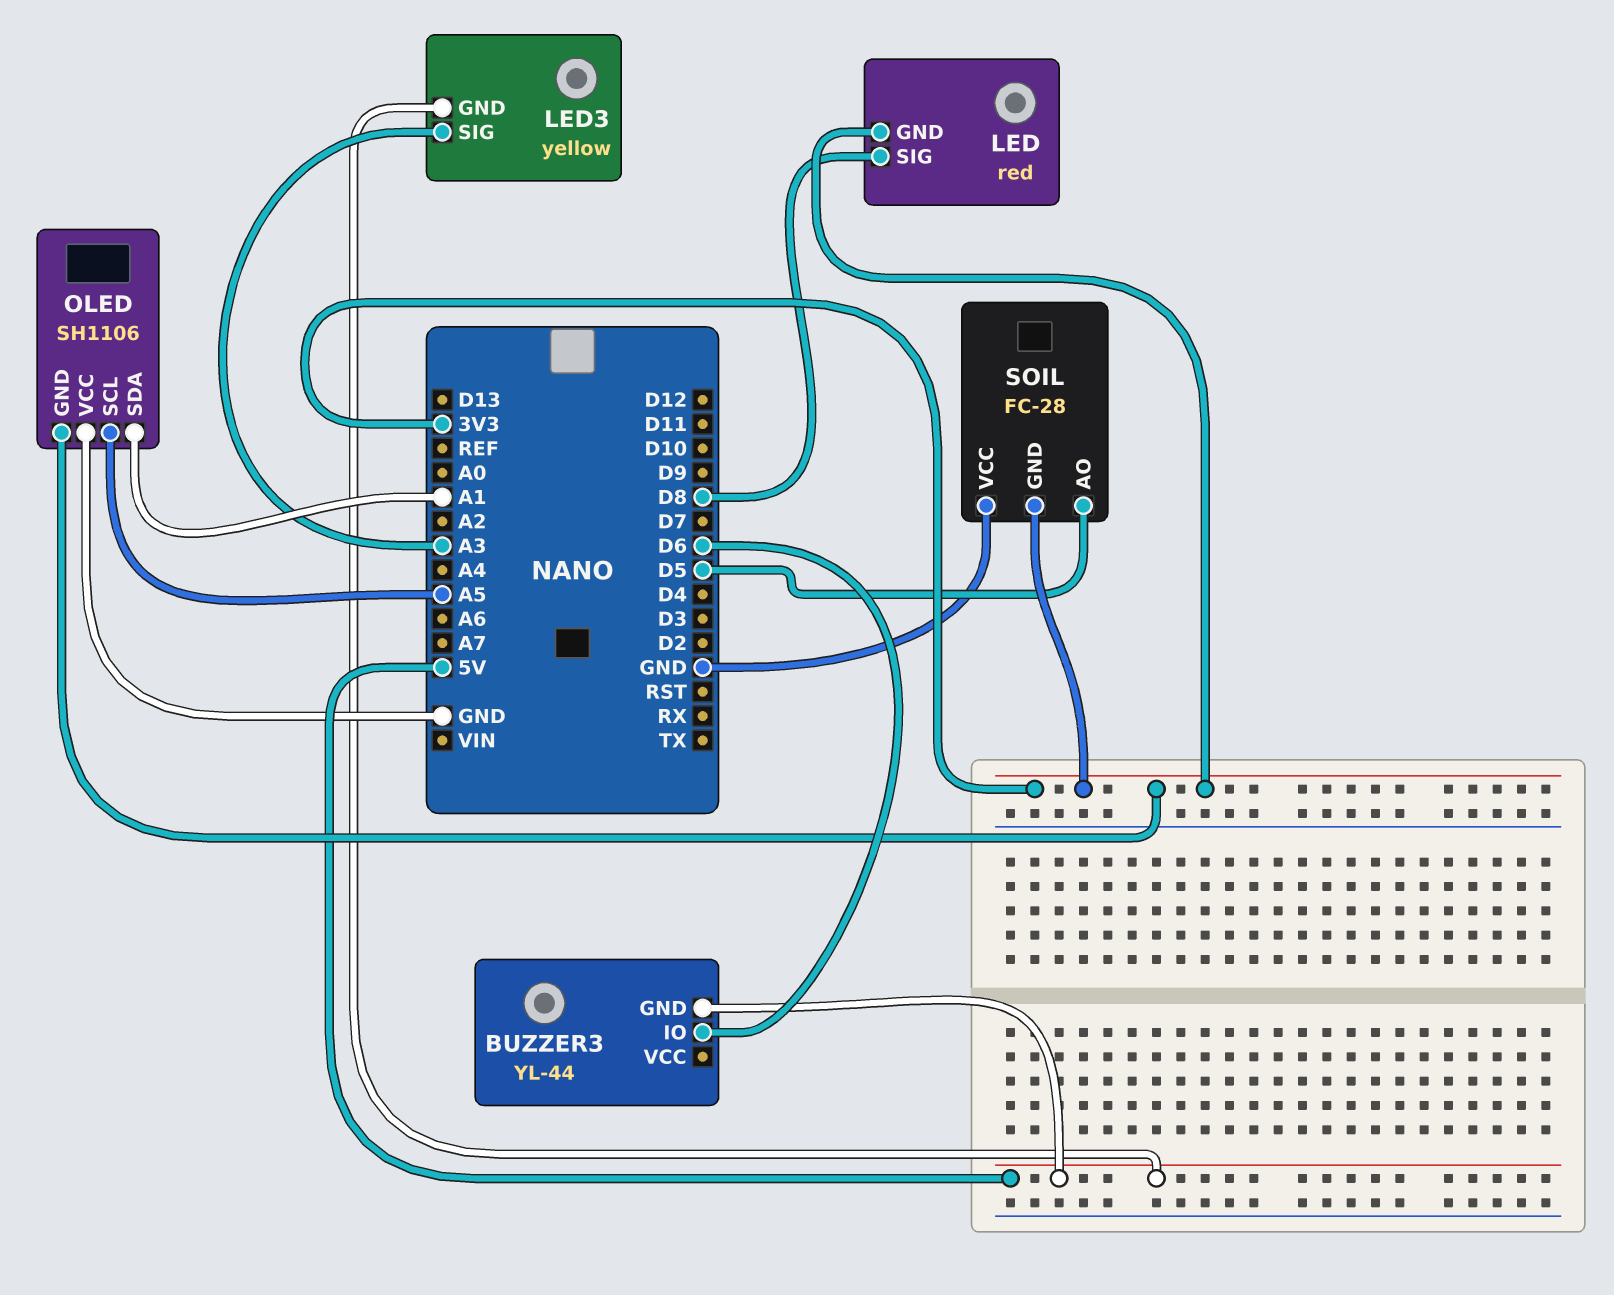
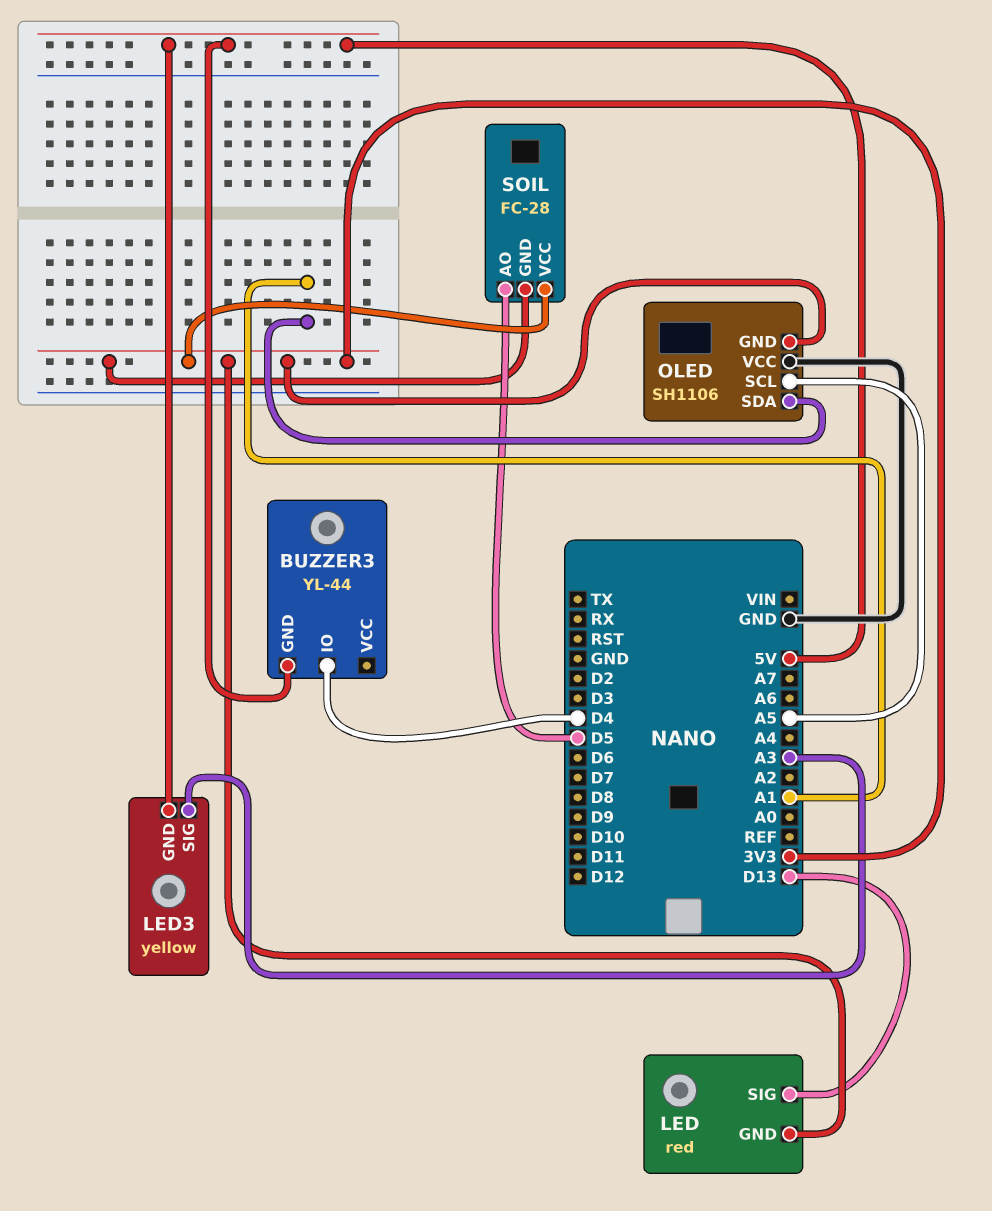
BUZZER3 pin IO: D6 -> D4
LED pin SIG: D8 -> D13
SOIL pin VCC: GND -> 3V3

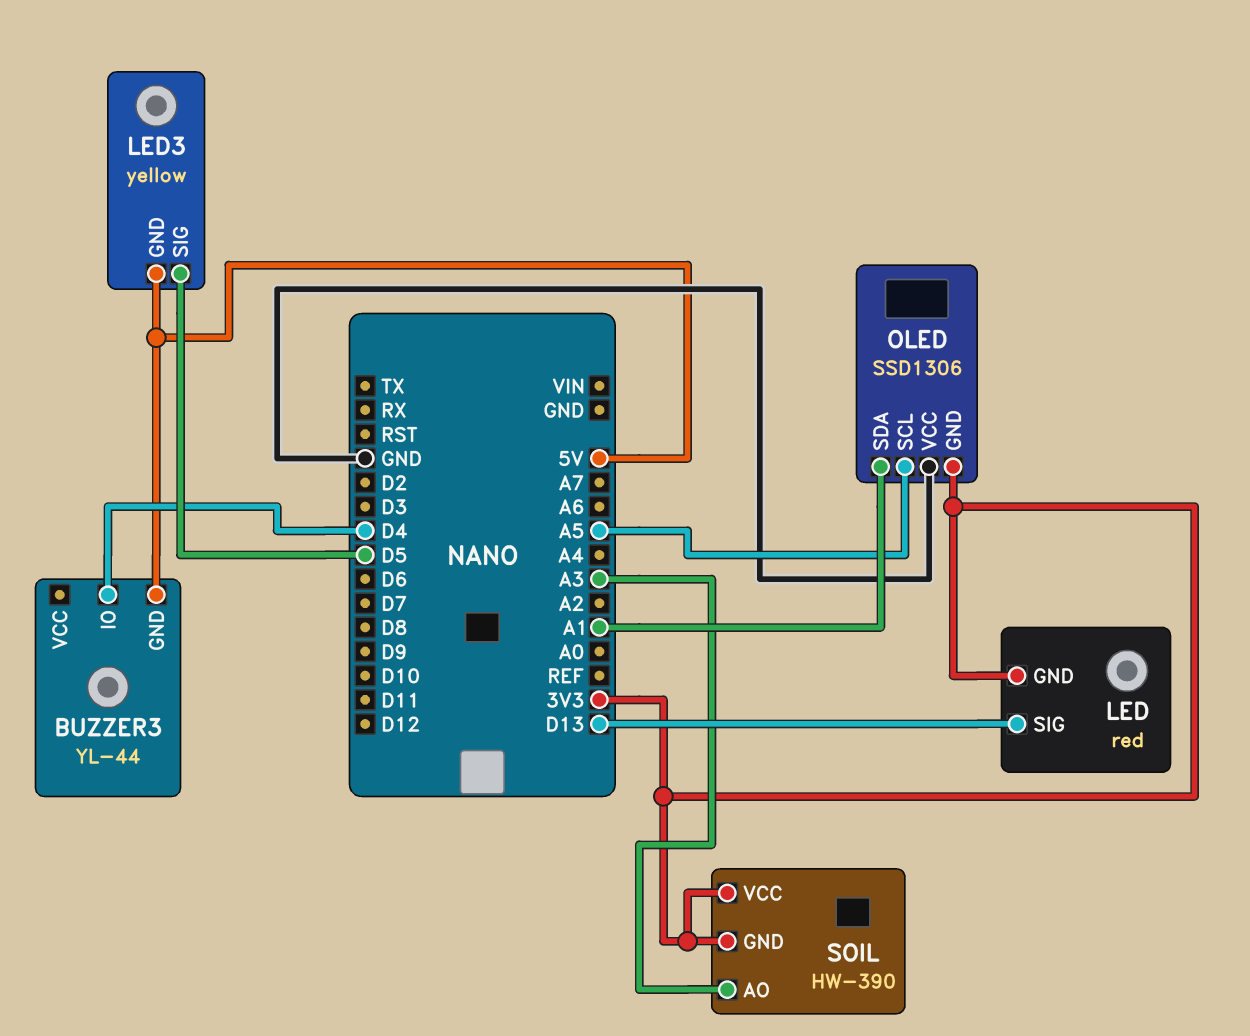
LED3 pin SIG: A3 -> D5
OLED: SH1106 -> SSD1306
SOIL: FC-28 -> HW-390
SOIL pin AO: D5 -> A3

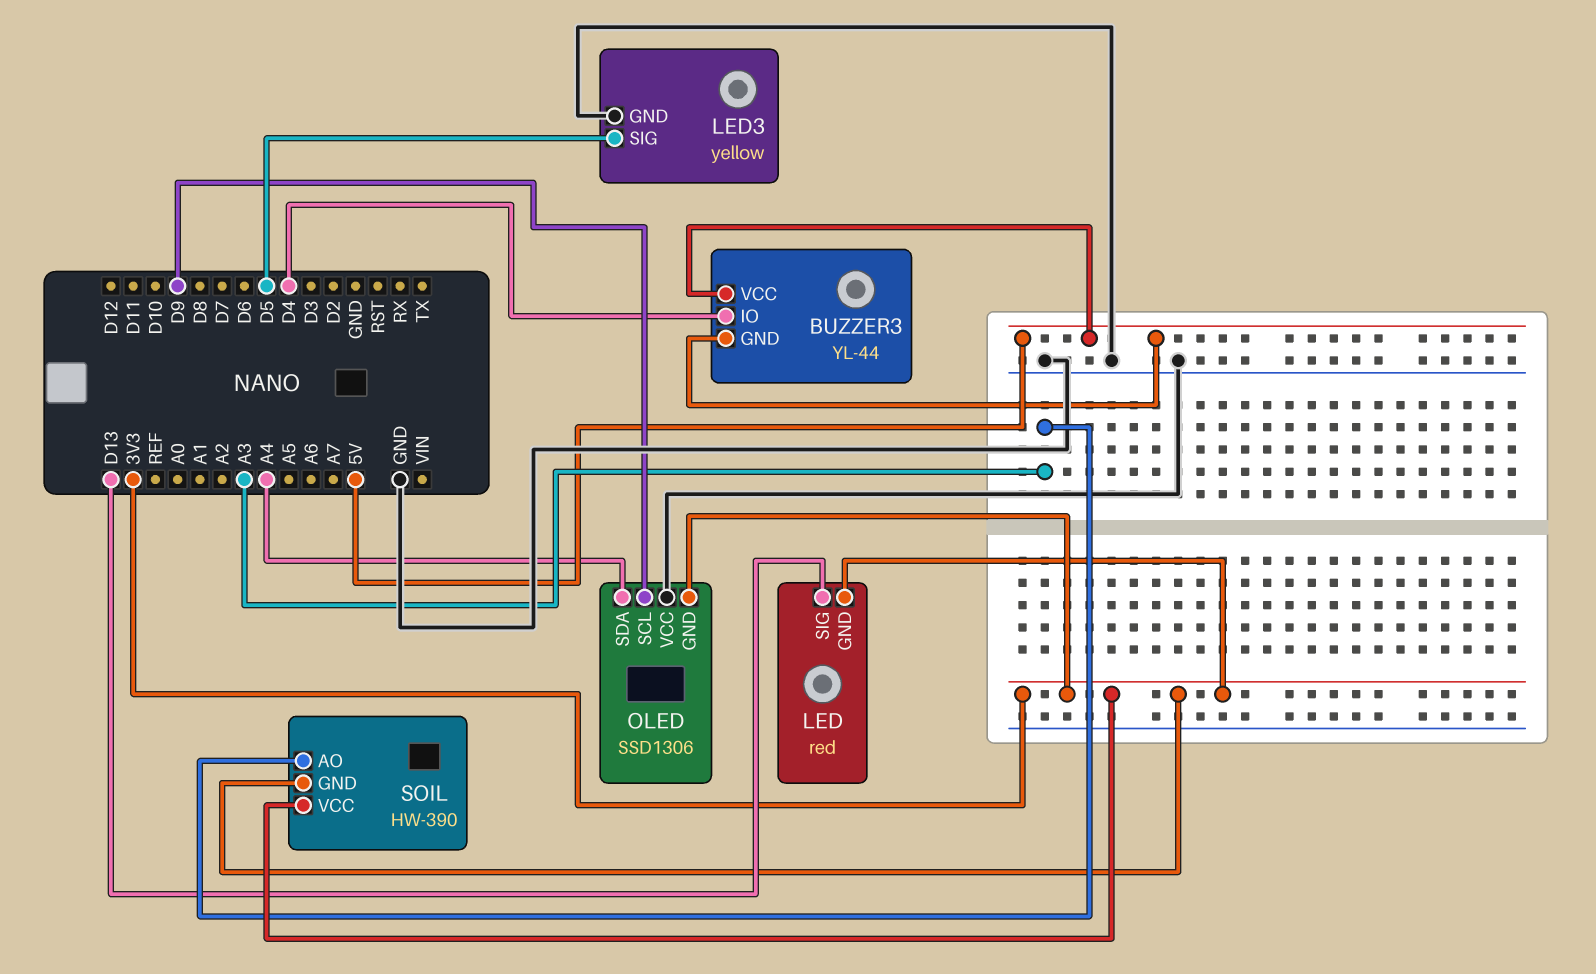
BUZZER3 pin VCC: none -> 5V
LED3 pin GND: 5V -> GND
OLED pin SCL: A5 -> D9
OLED pin SDA: A1 -> A4

